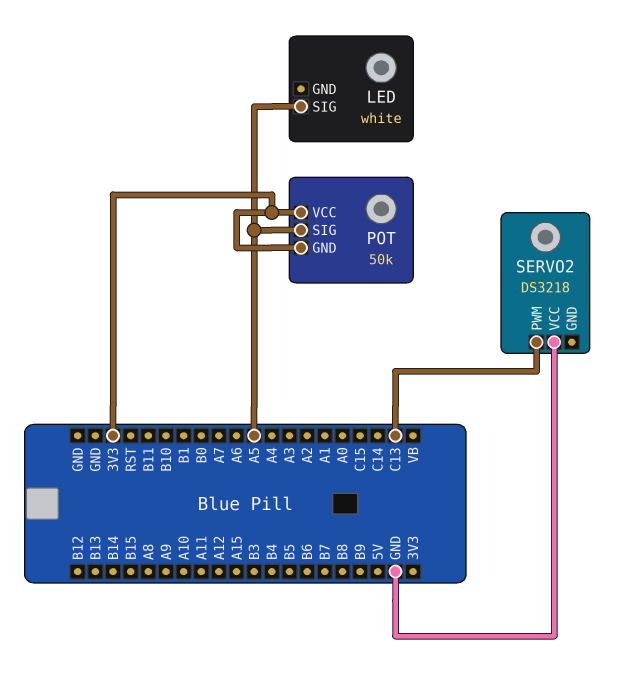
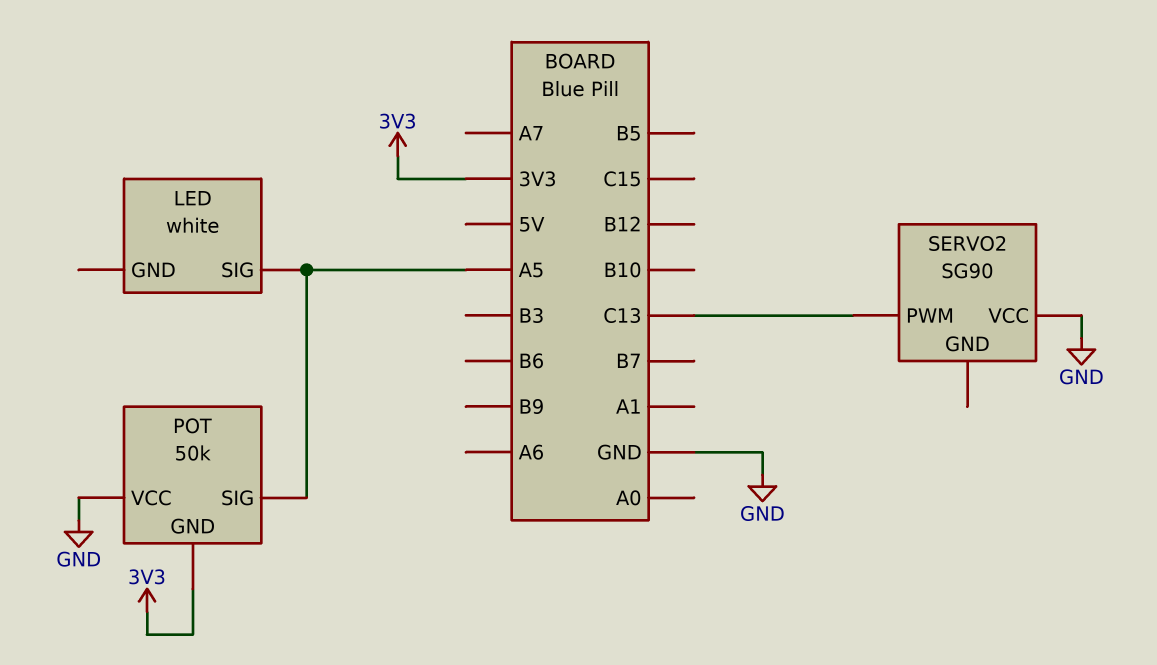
POT pin VCC: 3V3 -> GND
SERVO2: DS3218 -> SG90

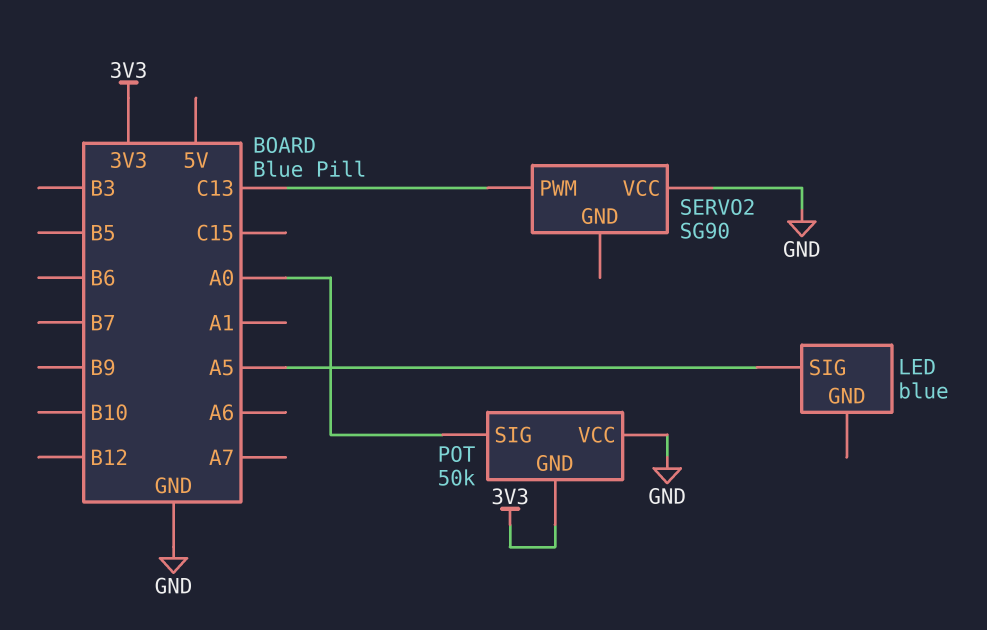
LED: white -> blue
POT pin SIG: A5 -> A0

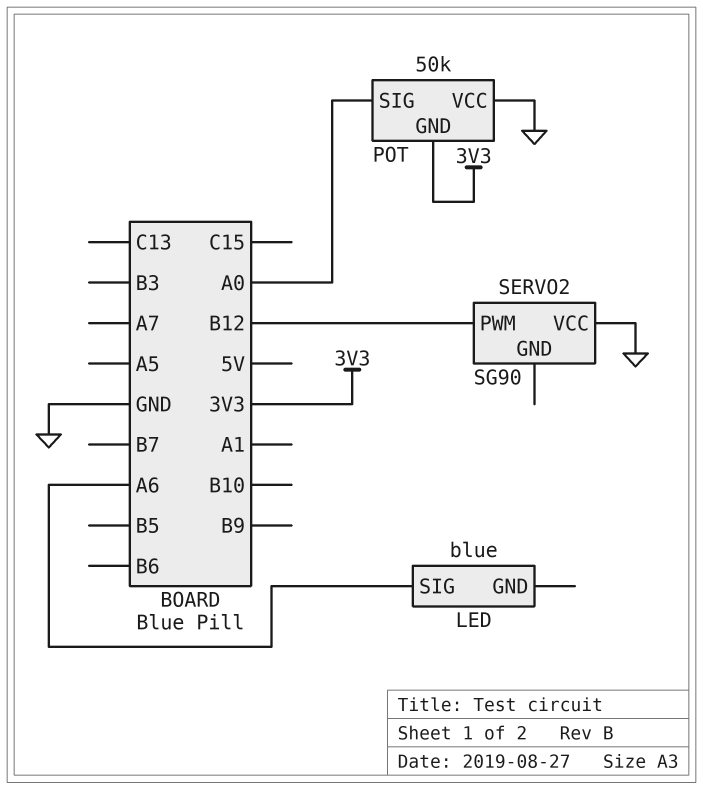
LED pin SIG: A5 -> A6
SERVO2 pin PWM: C13 -> B12

